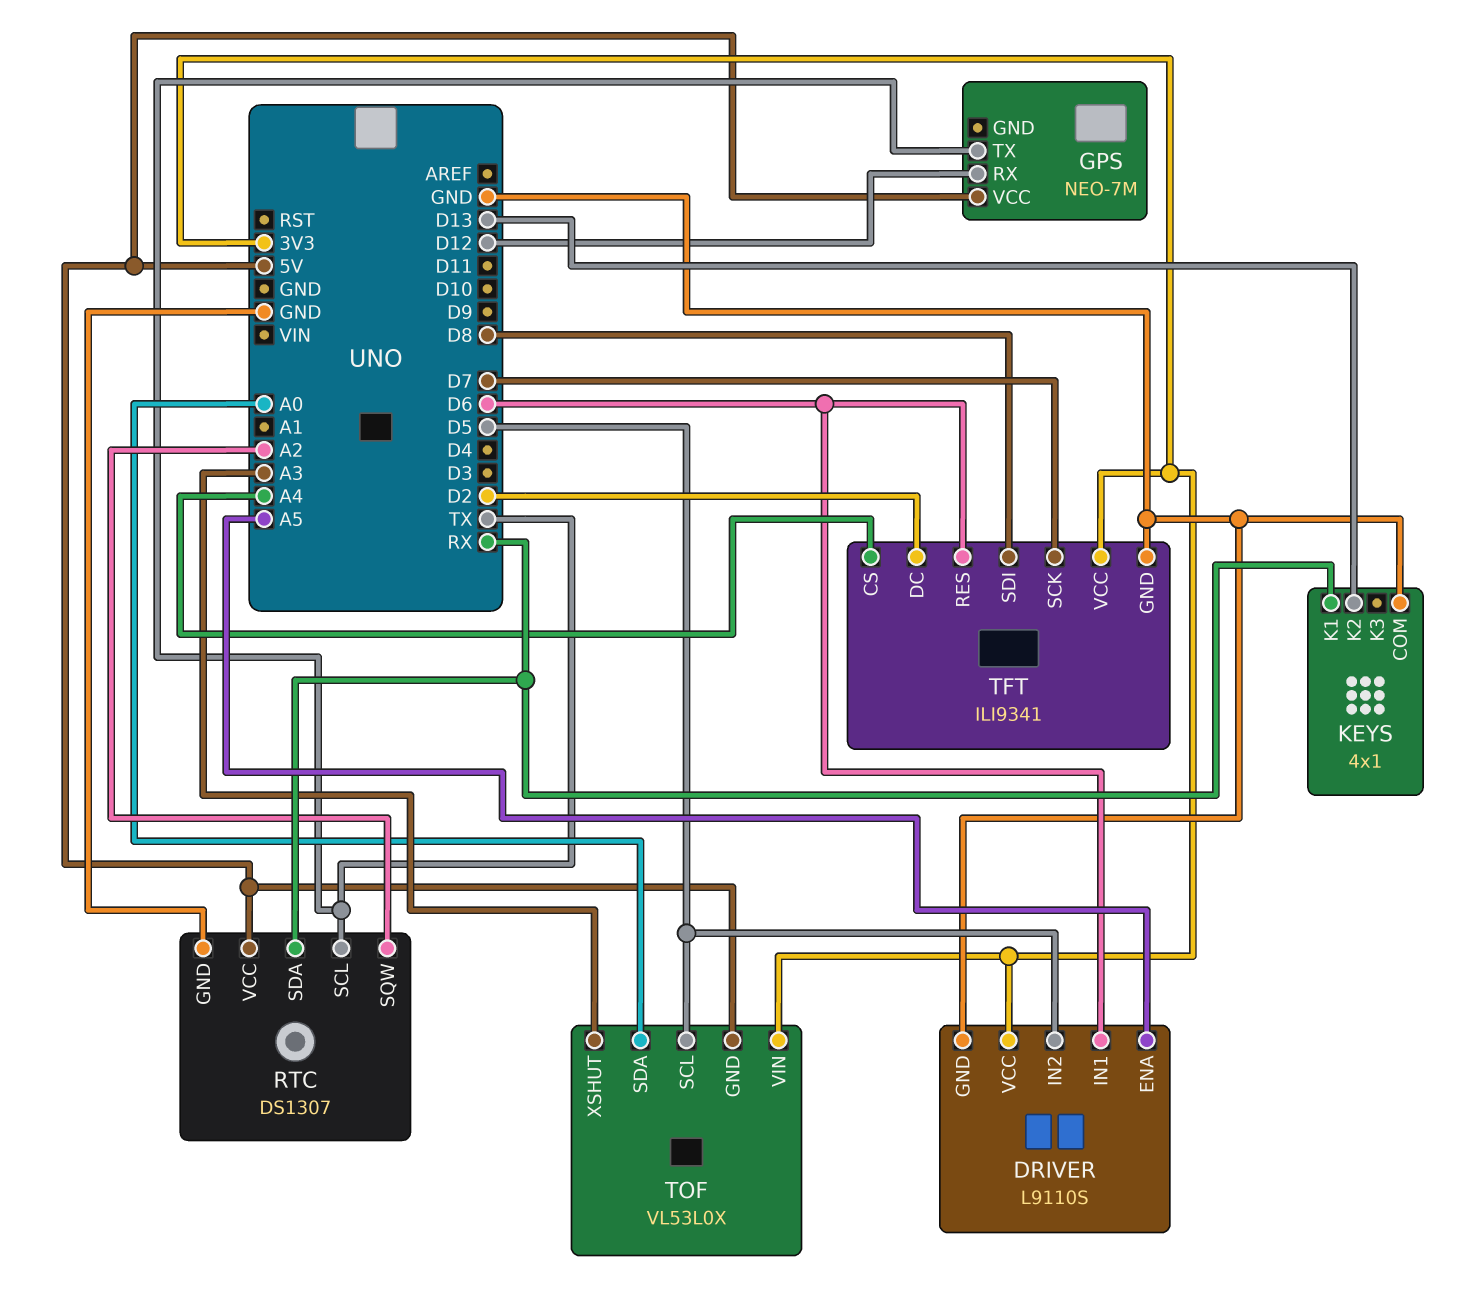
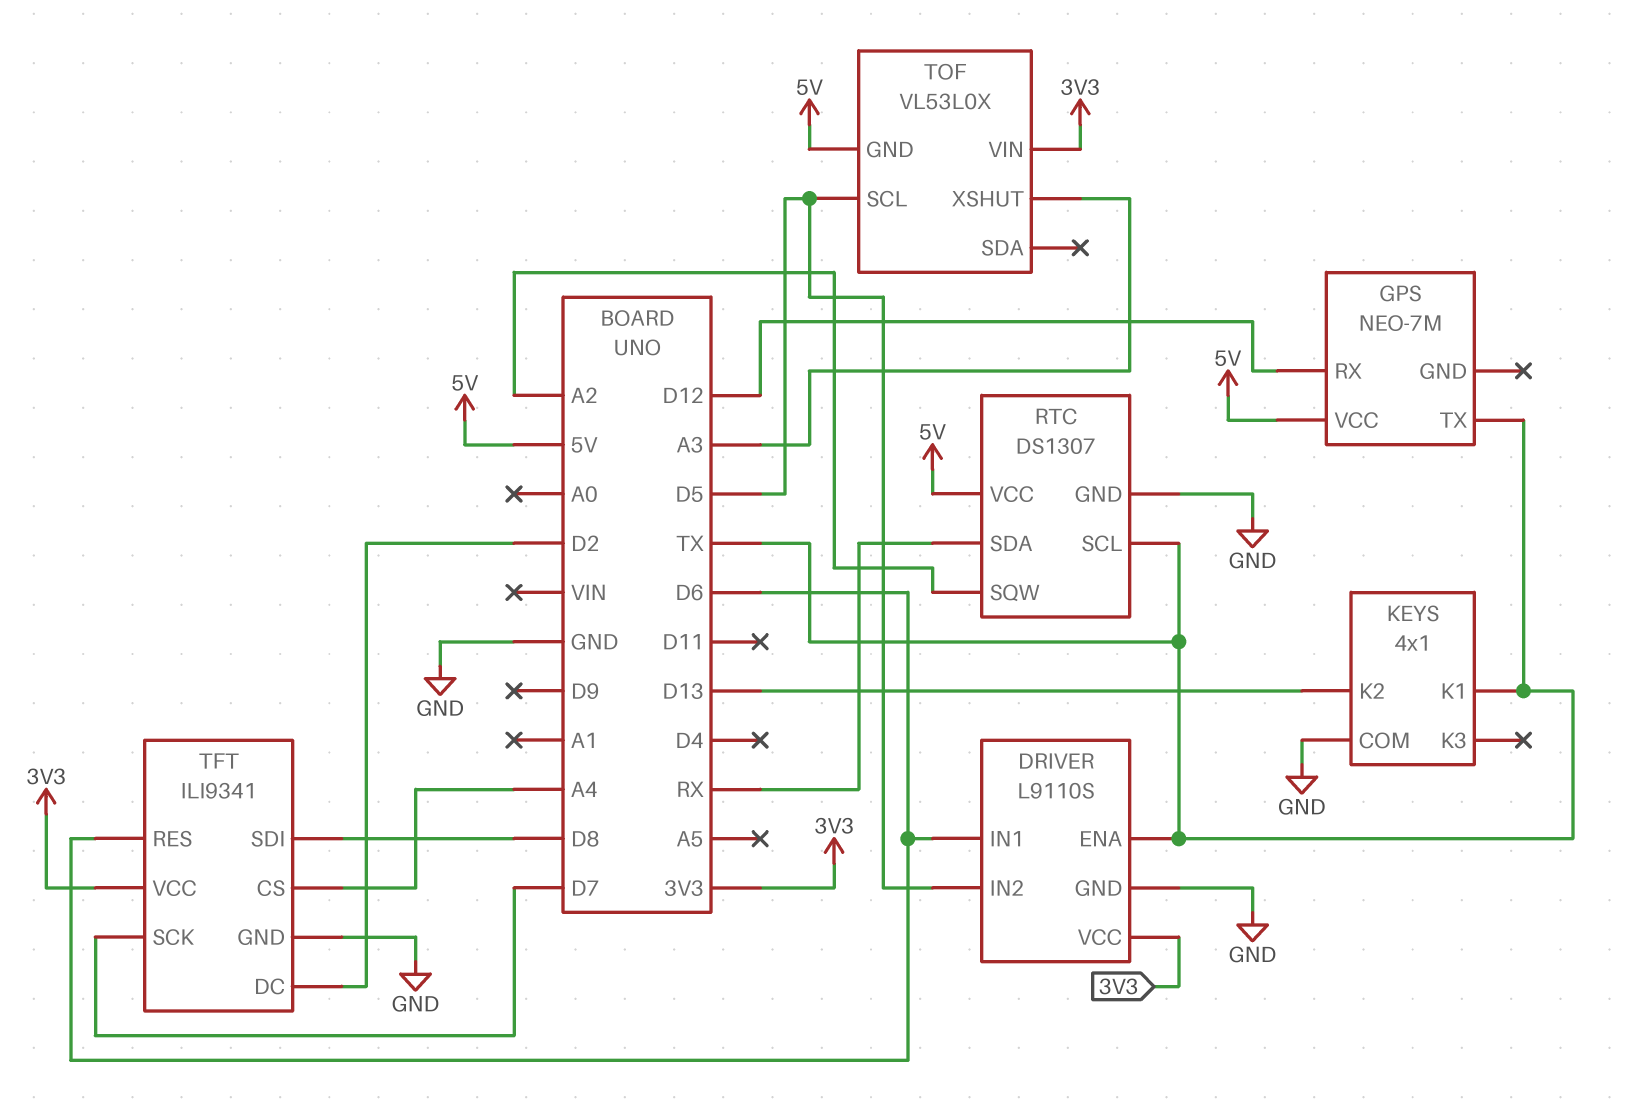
DRIVER pin ENA: A5 -> TX
KEYS pin K1: RX -> TX
TOF pin SDA: A0 -> none

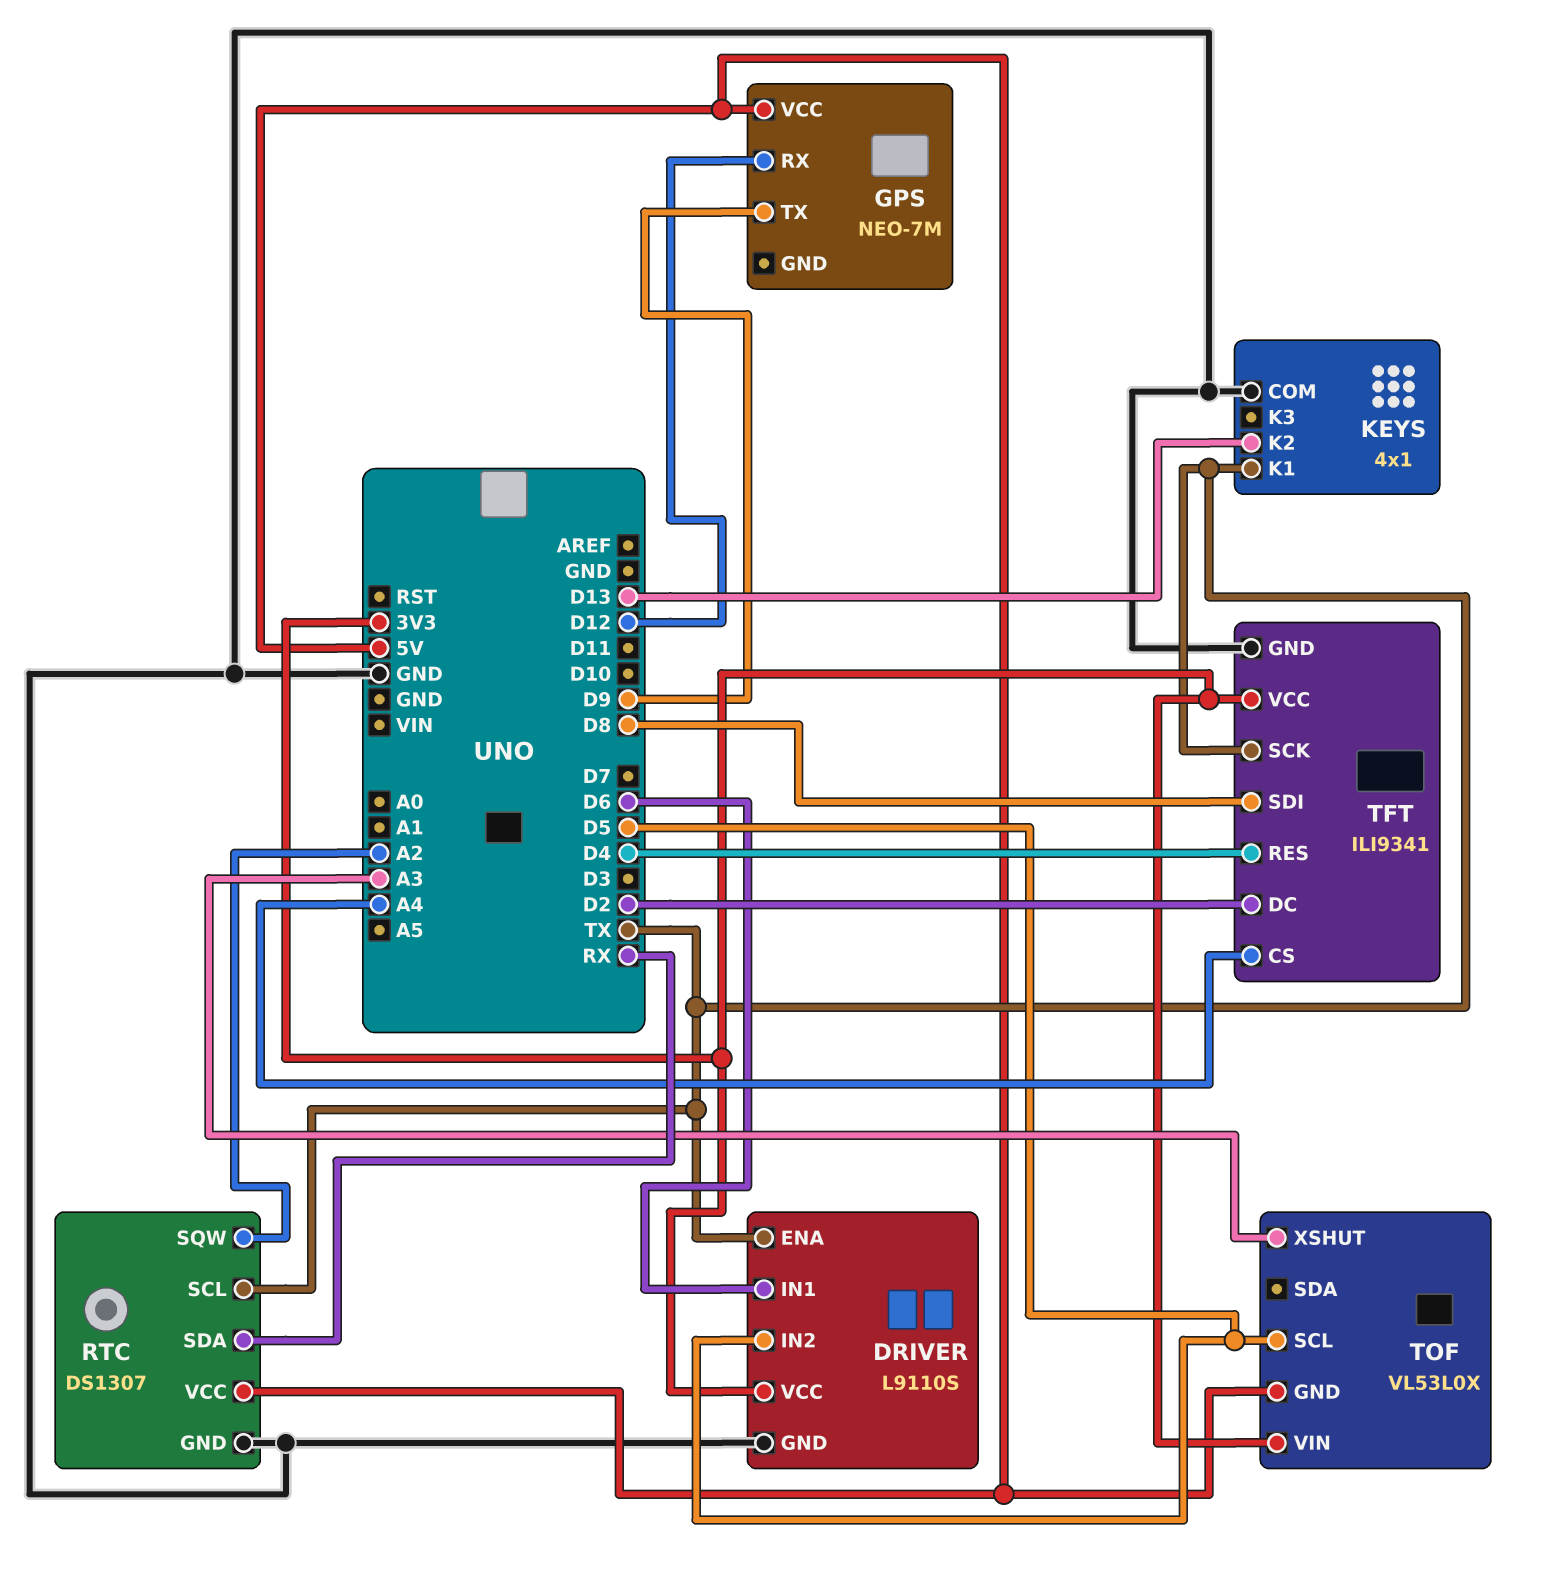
GPS pin TX: TX -> D9
TFT pin RES: D6 -> D4
TFT pin SCK: D7 -> TX

